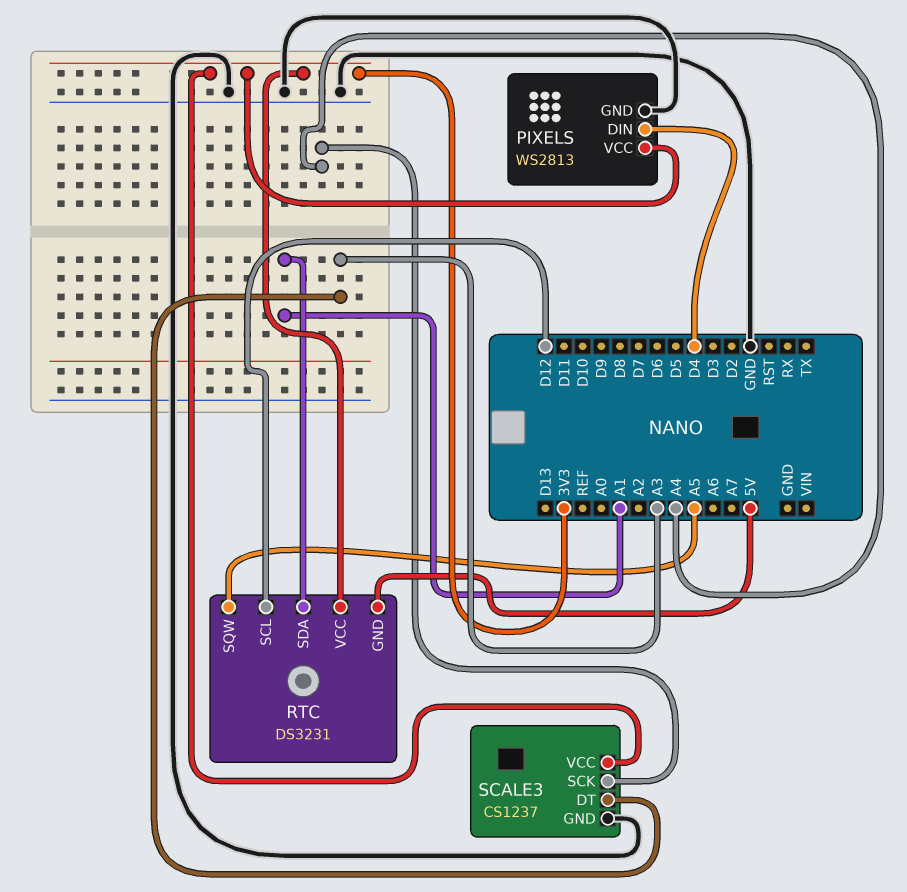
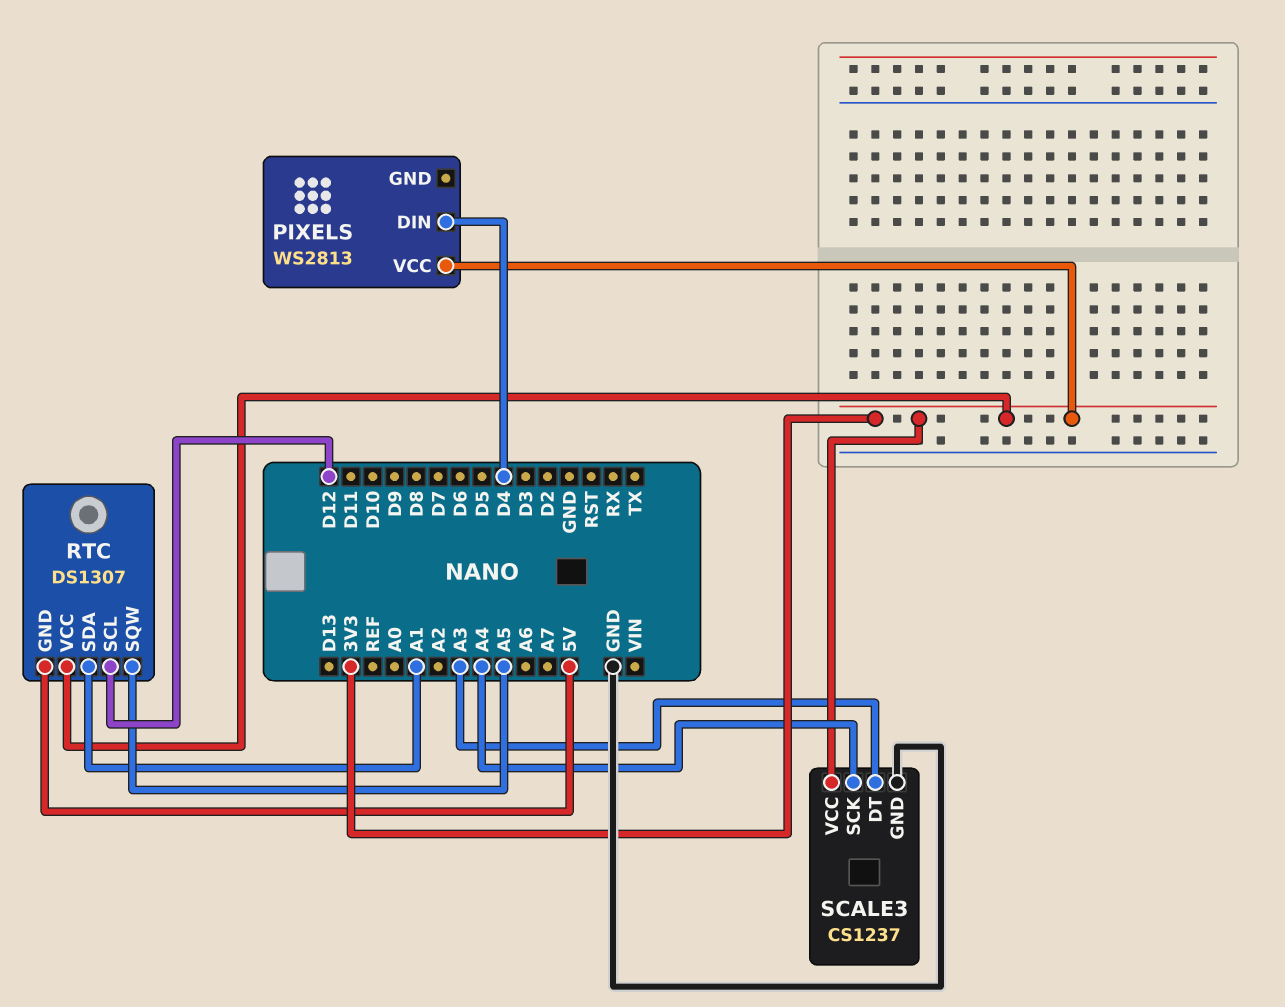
PIXELS pin GND: GND -> none
RTC: DS3231 -> DS1307

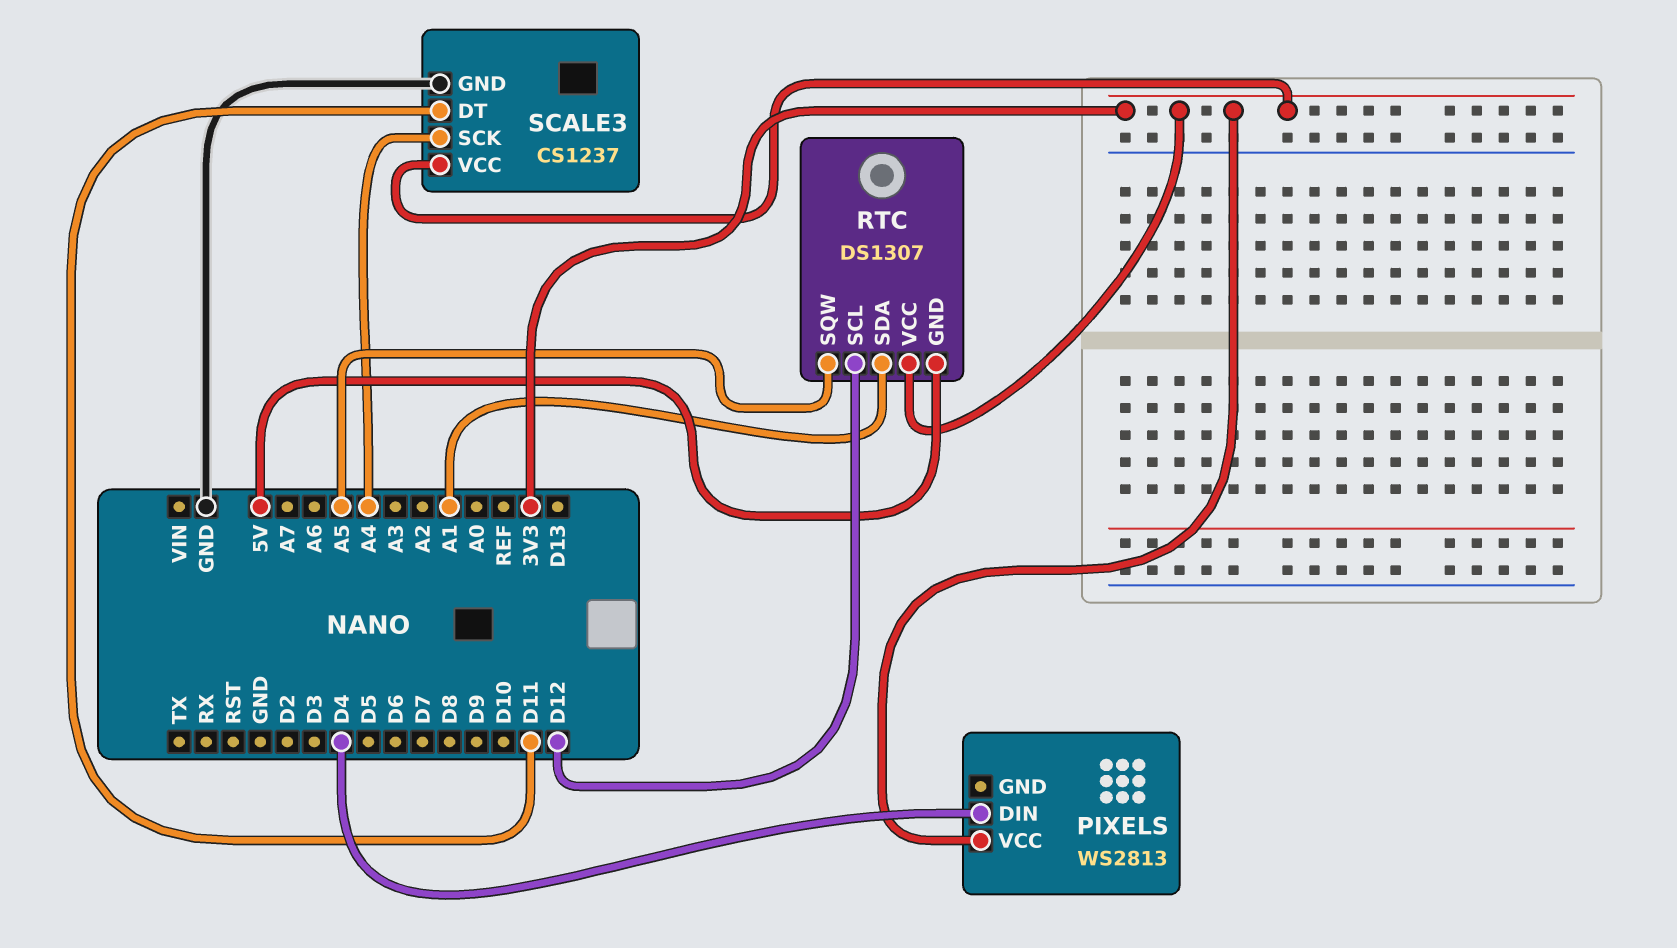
SCALE3 pin DT: A3 -> D11

